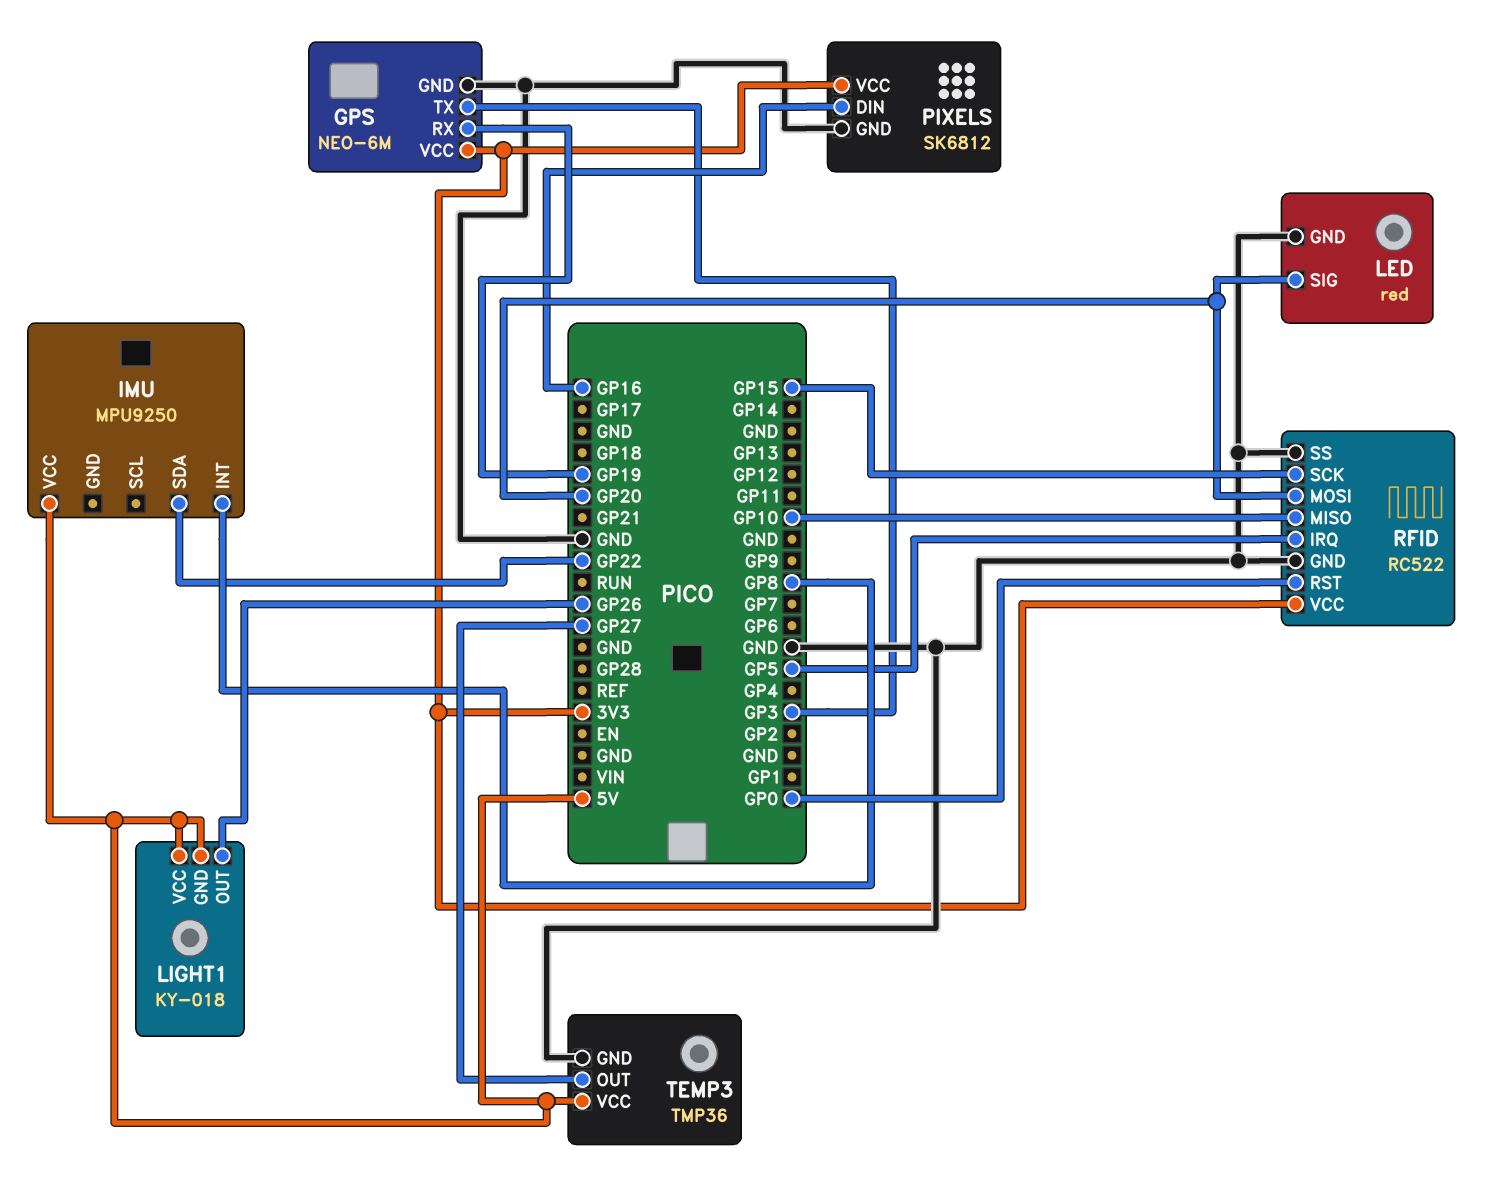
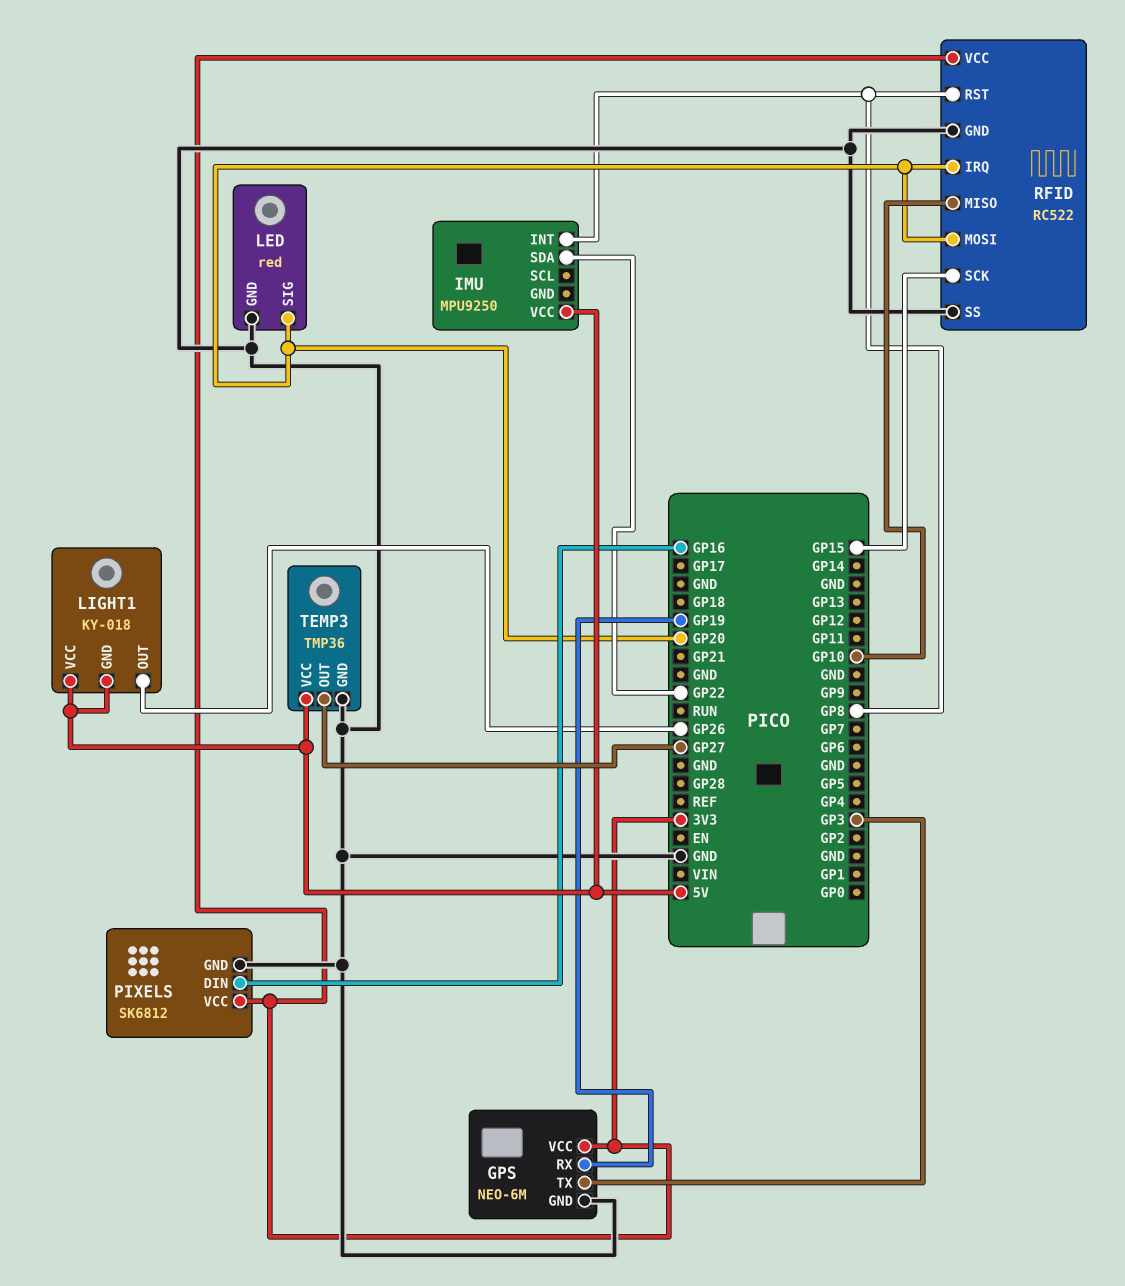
RFID pin IRQ: GP5 -> GP20
RFID pin RST: GP0 -> GP8

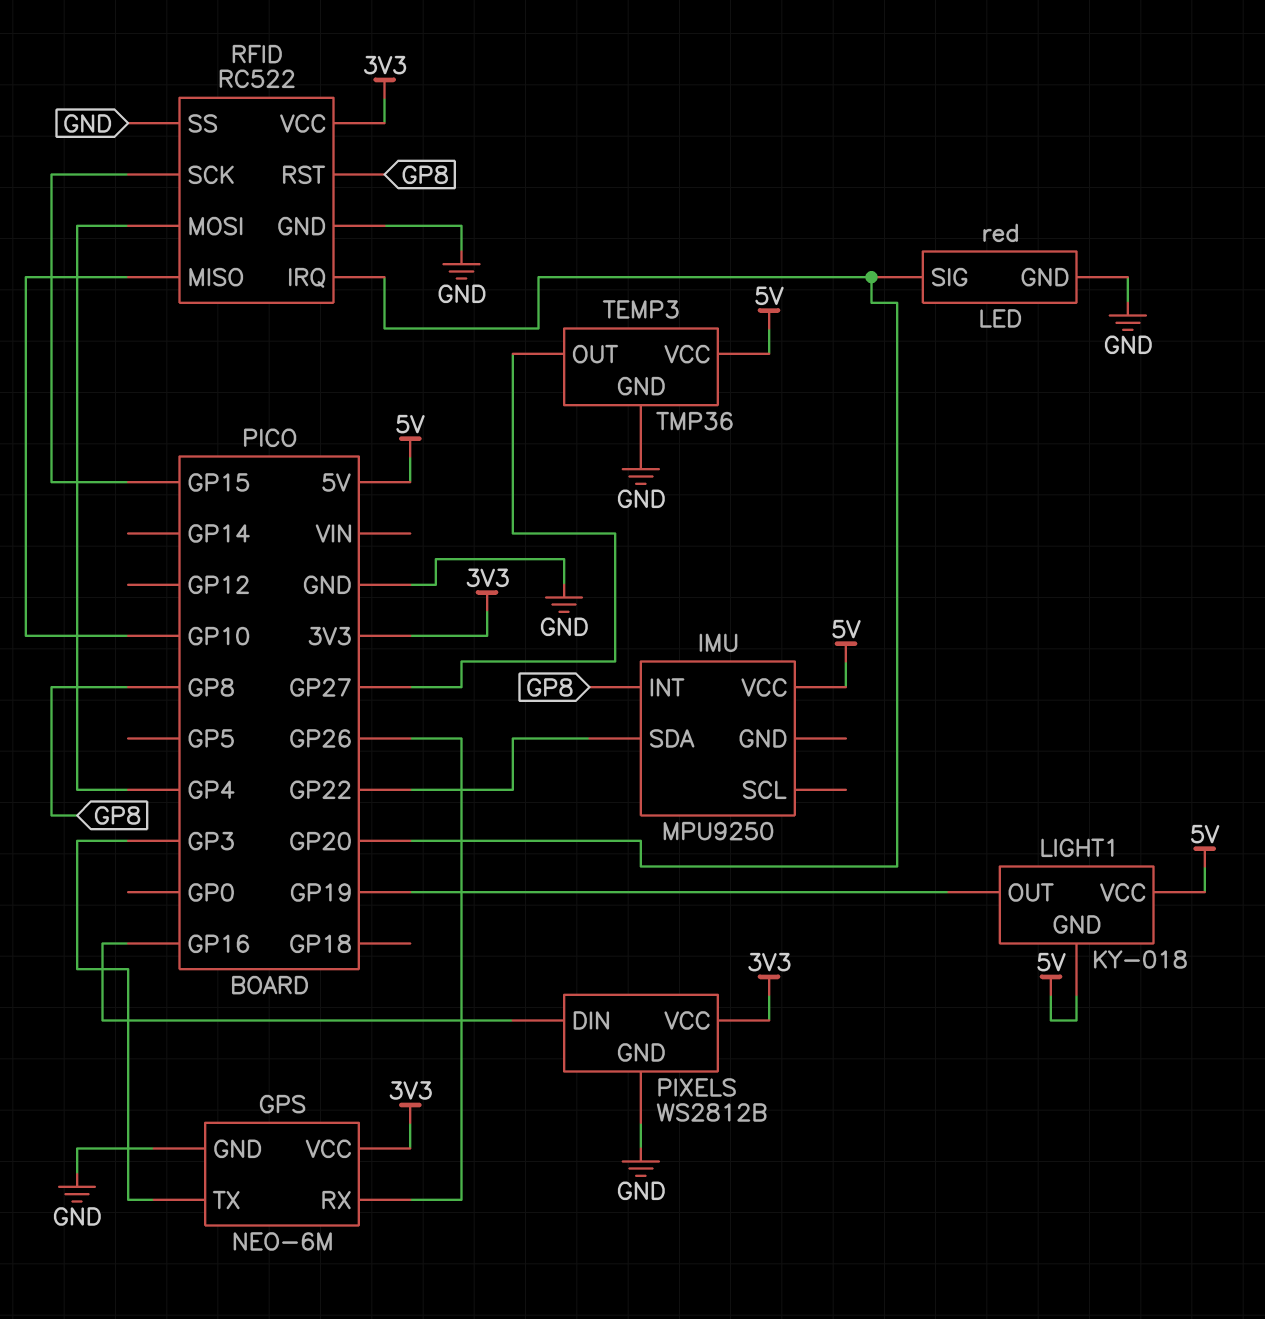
GPS pin RX: GP19 -> GP26
LIGHT1 pin OUT: GP26 -> GP19
PIXELS: SK6812 -> WS2812B
RFID pin MOSI: GP20 -> GP4

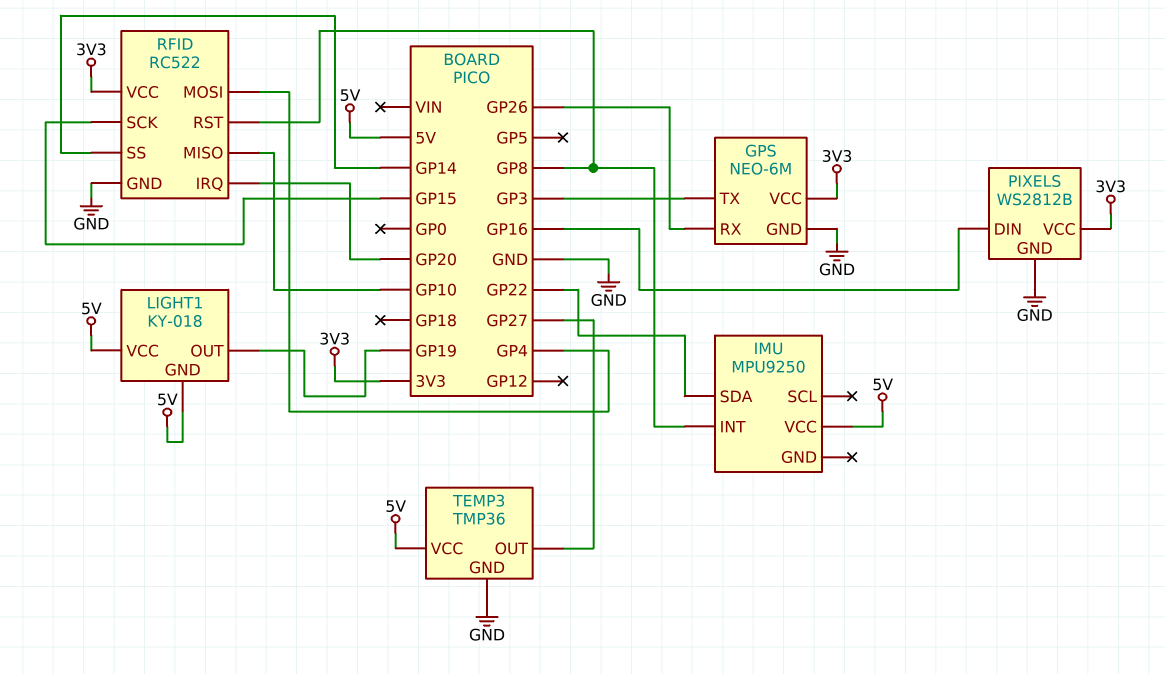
LED: red -> none
LED pin GND: GND -> none
LED pin SIG: GP20 -> none
RFID pin SS: GND -> GP14

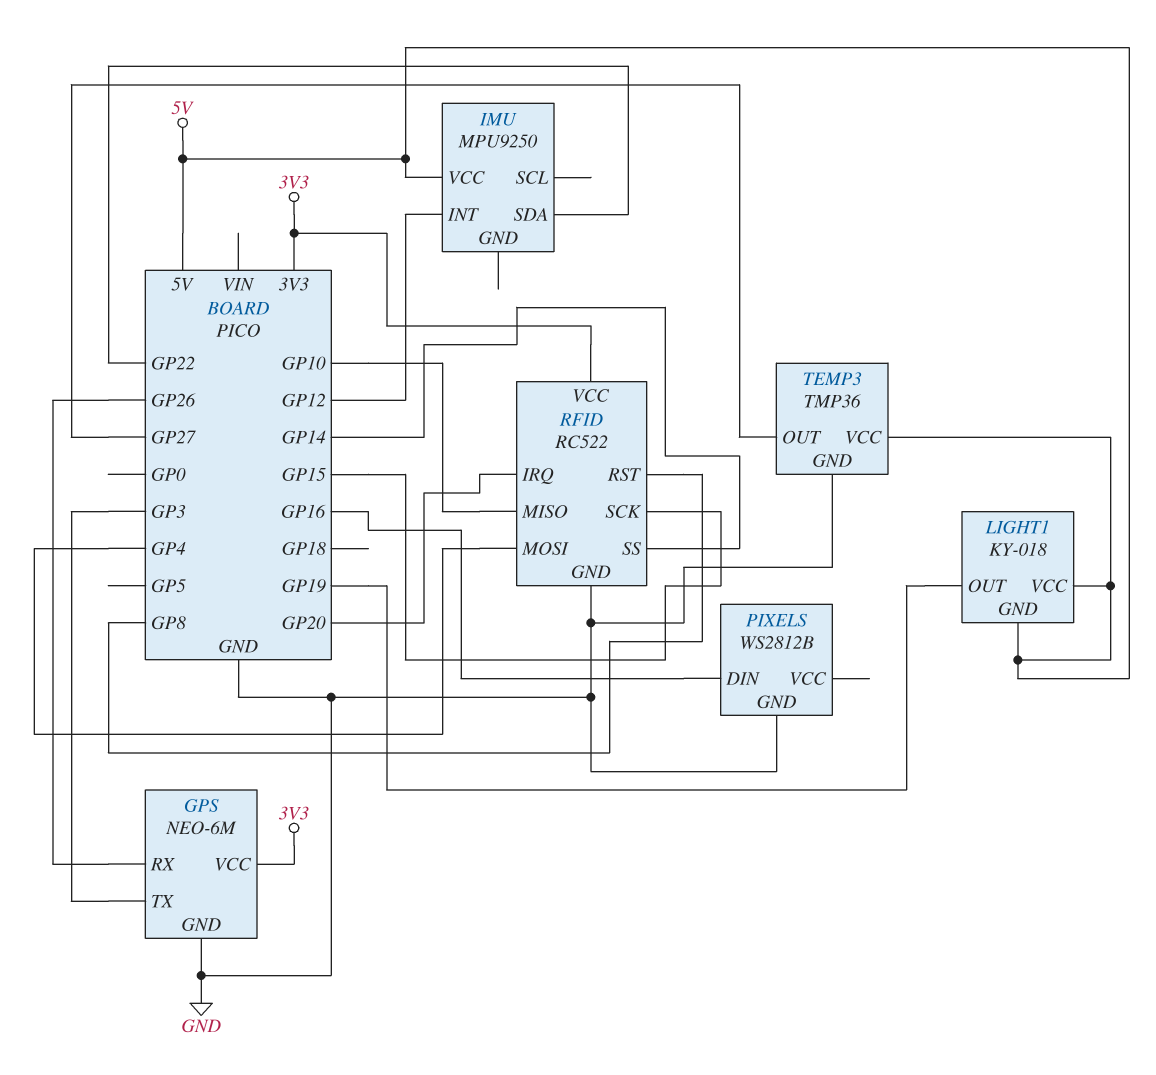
IMU pin INT: GP8 -> GP12
PIXELS pin VCC: 3V3 -> none

